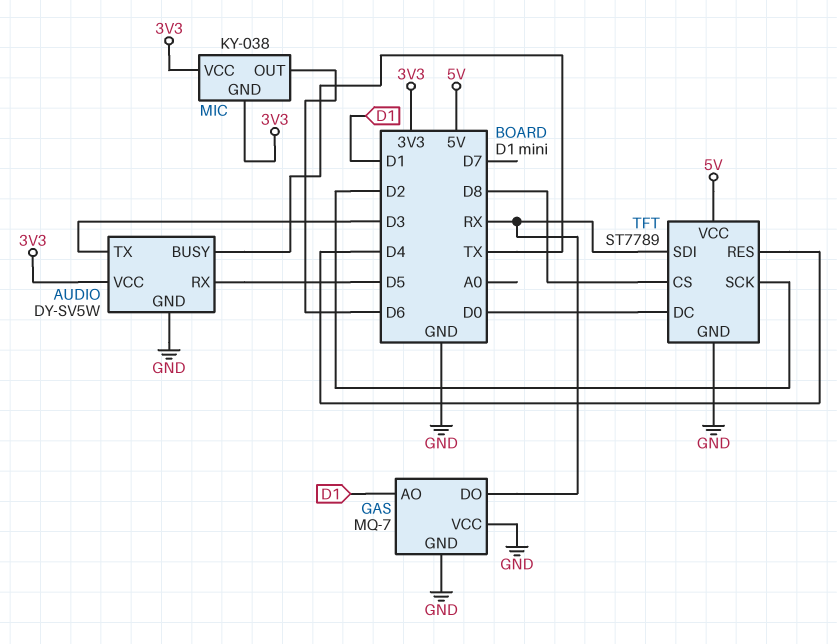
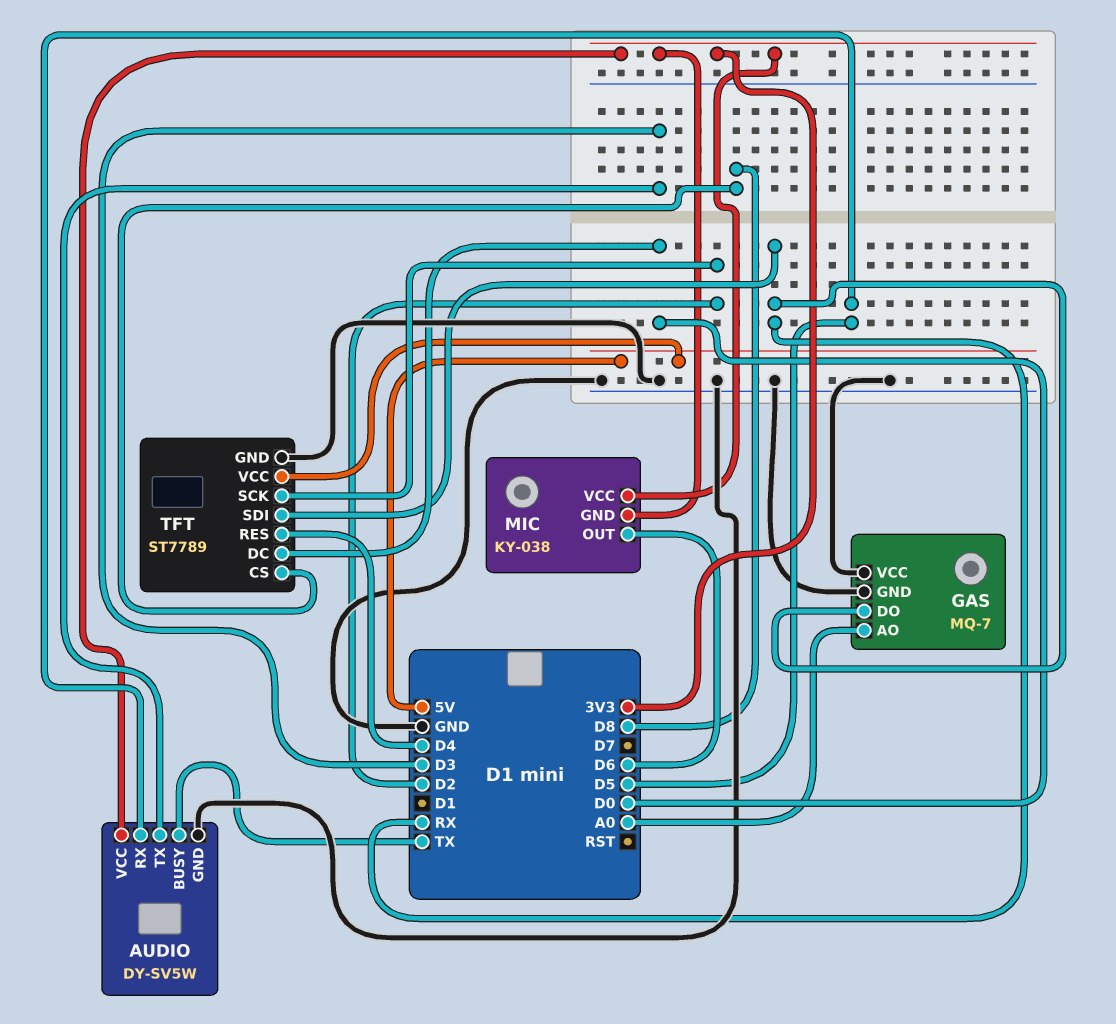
GAS pin AO: D1 -> A0

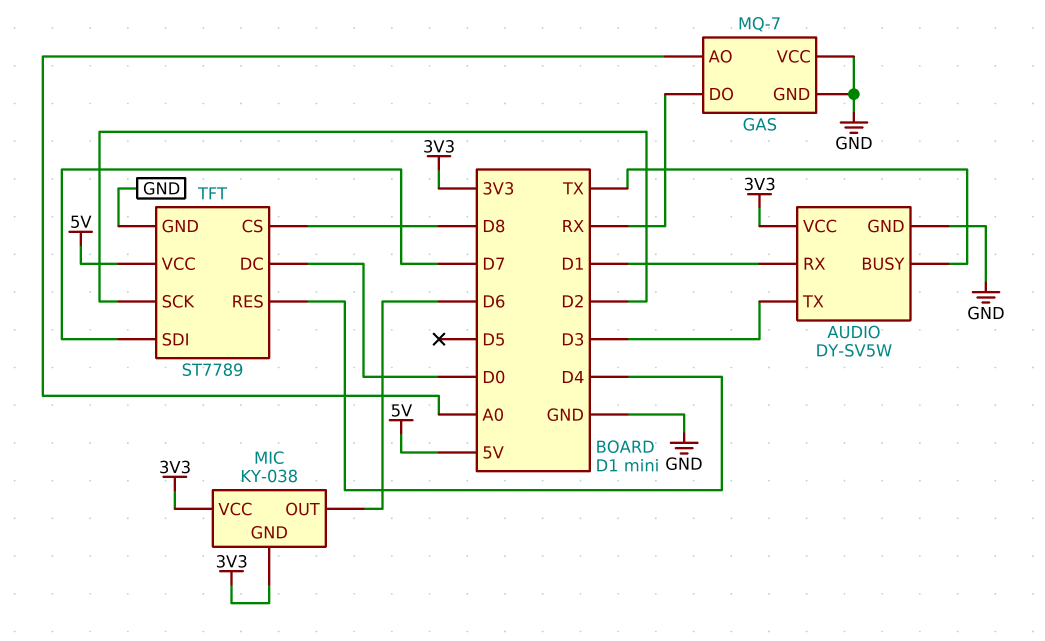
AUDIO pin RX: D5 -> D1
TFT pin SDI: RX -> D7

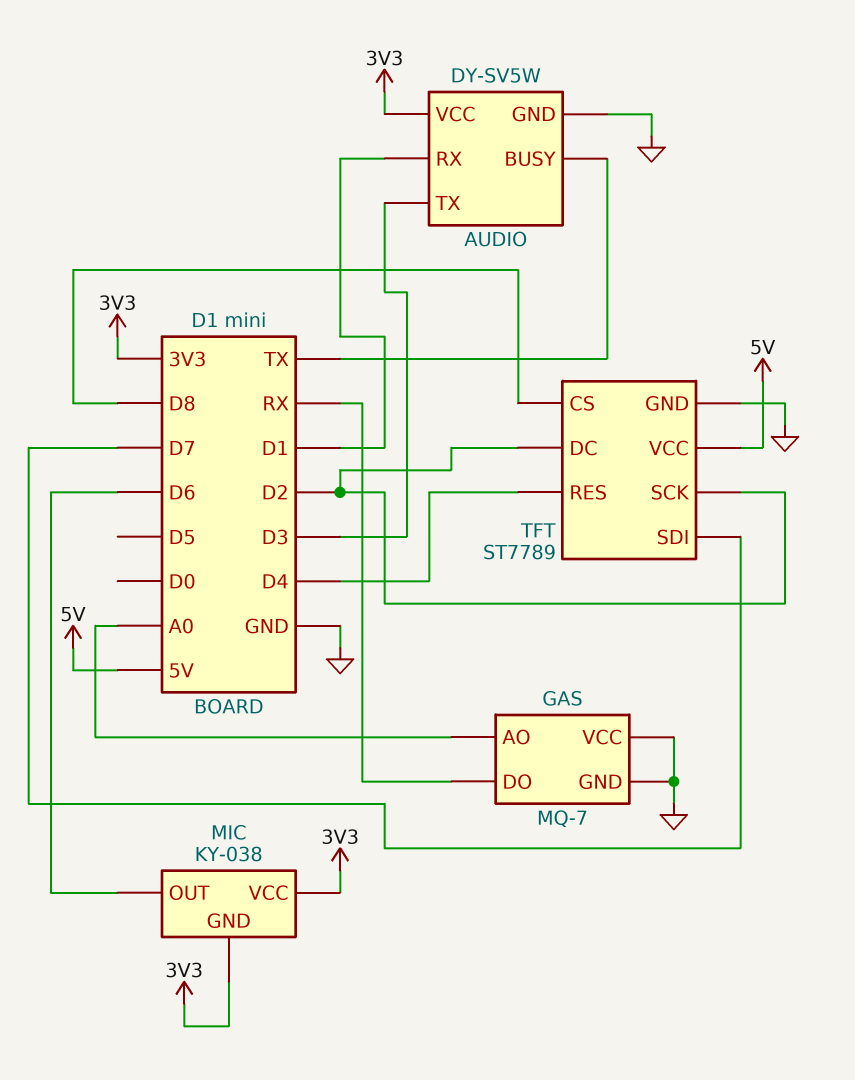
TFT pin DC: D0 -> D2

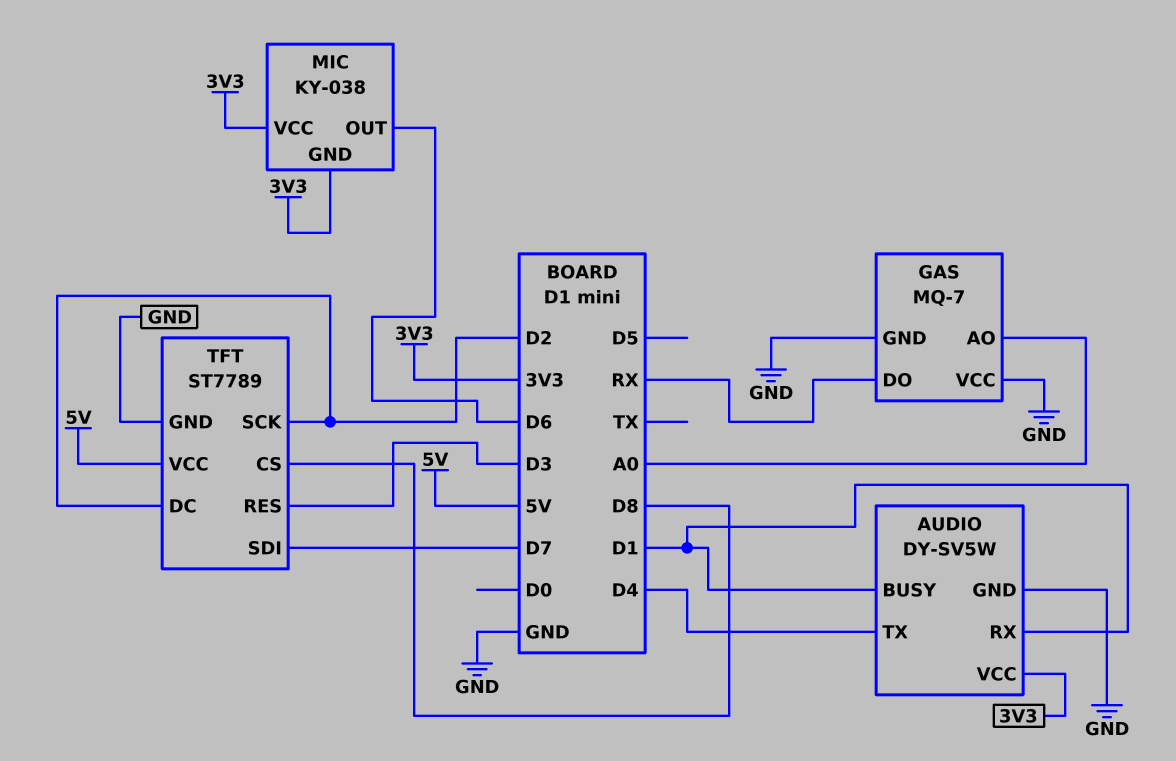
AUDIO pin BUSY: TX -> D1
AUDIO pin TX: D3 -> D4
TFT pin RES: D4 -> D3

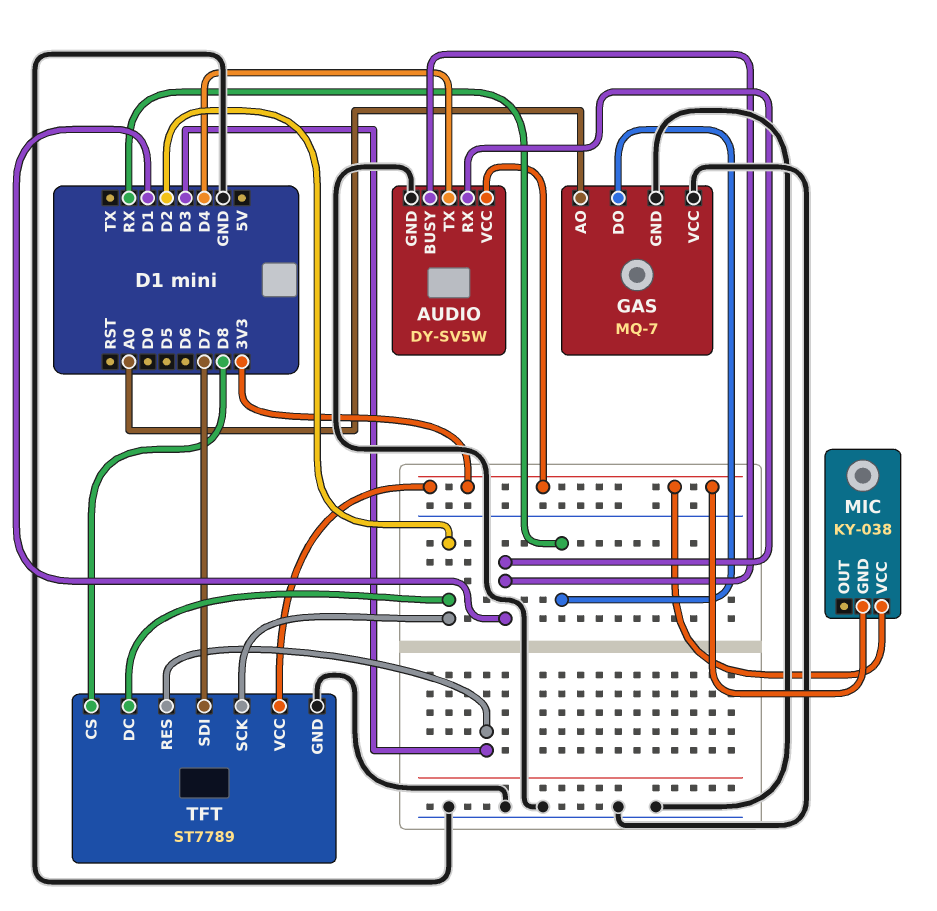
MIC pin OUT: D6 -> none
TFT pin VCC: 5V -> 3V3

